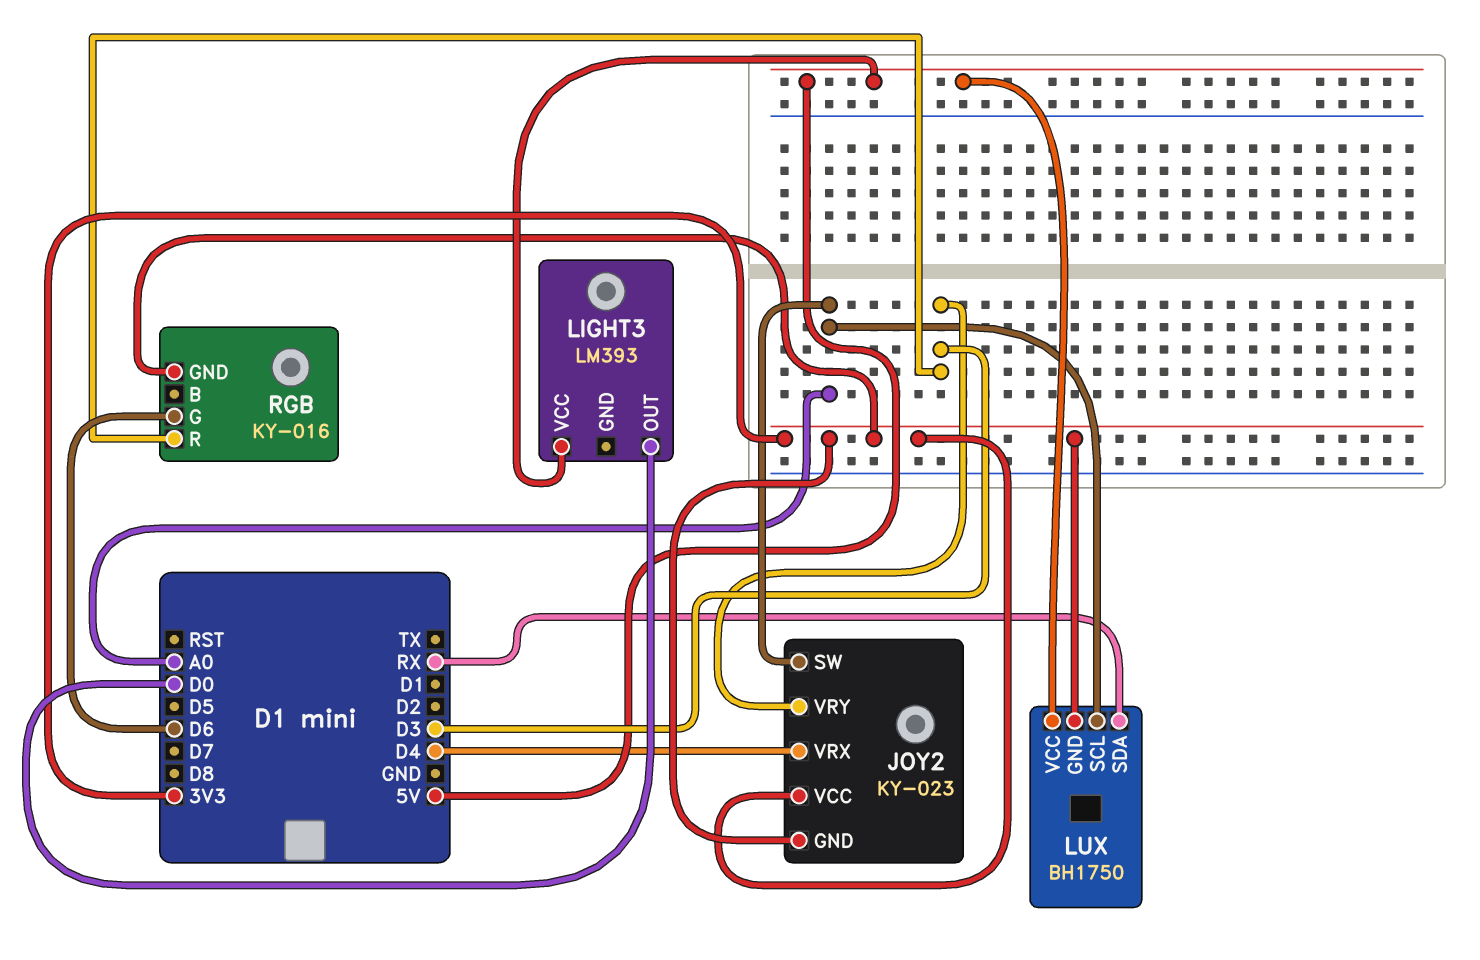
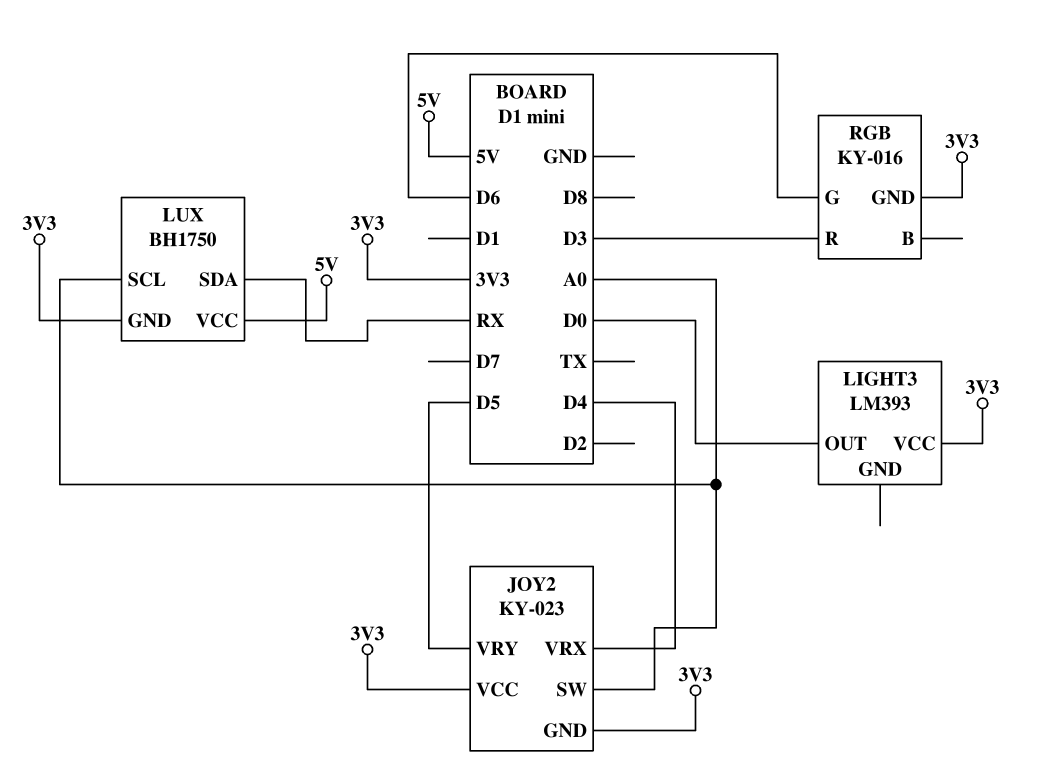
JOY2 pin VRY: D3 -> D5
LIGHT3 pin VCC: 5V -> 3V3

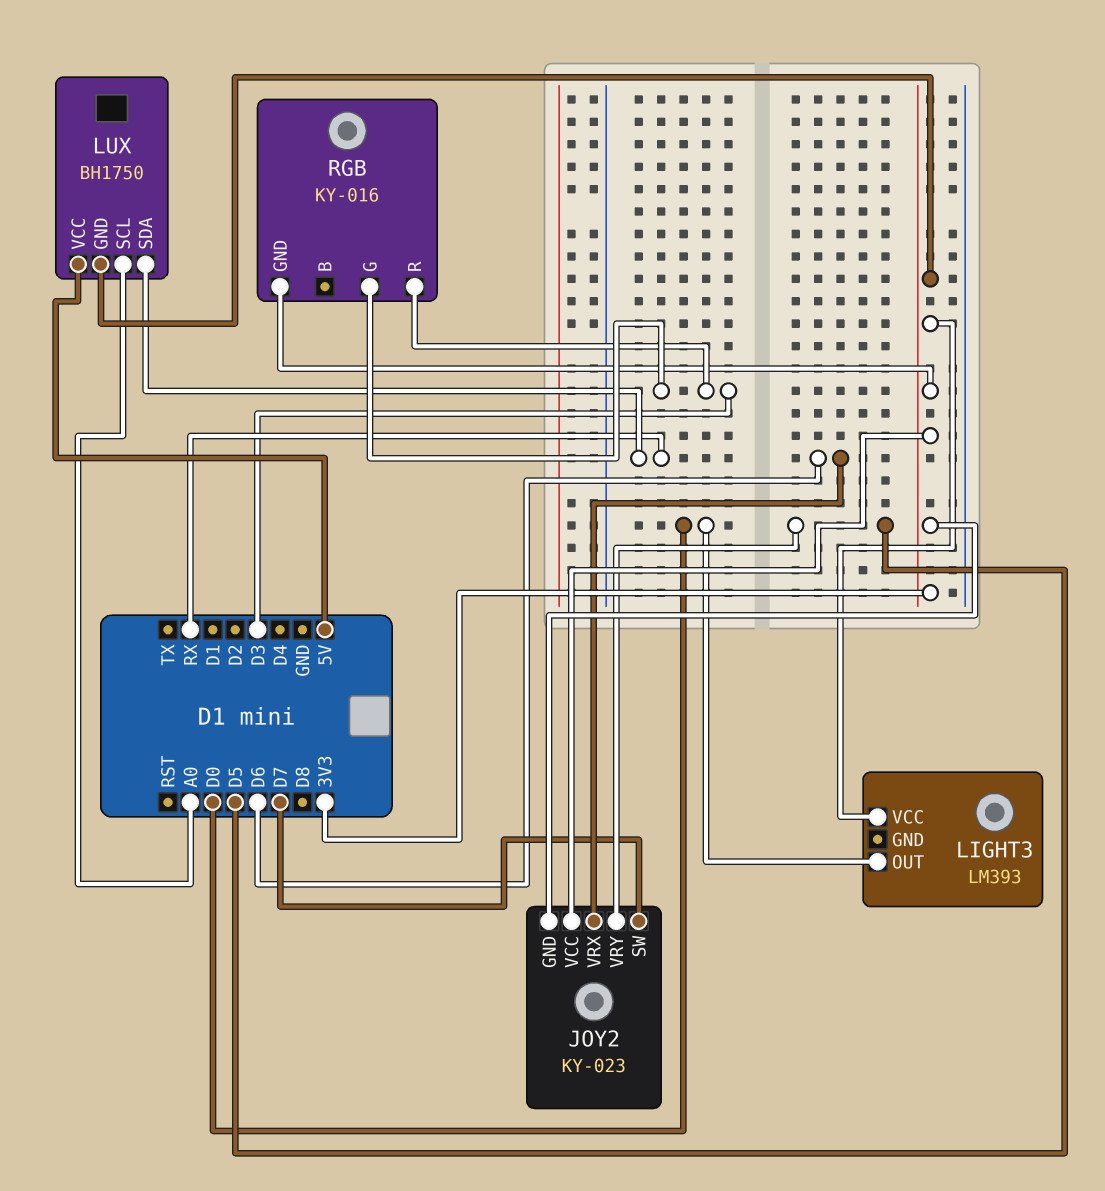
JOY2 pin SW: A0 -> D7
JOY2 pin VRX: D4 -> D6
RGB pin G: D6 -> D3

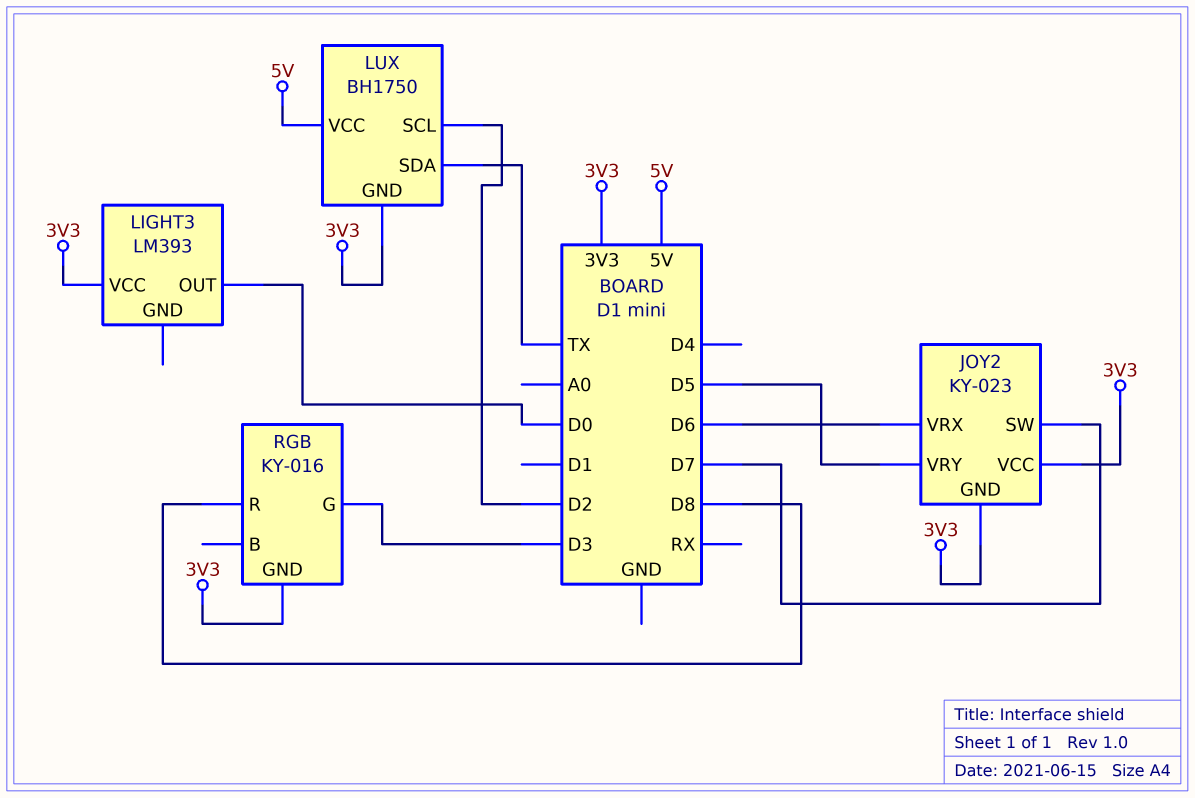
LUX pin SCL: A0 -> D2
LUX pin SDA: RX -> TX
RGB pin R: D3 -> D8

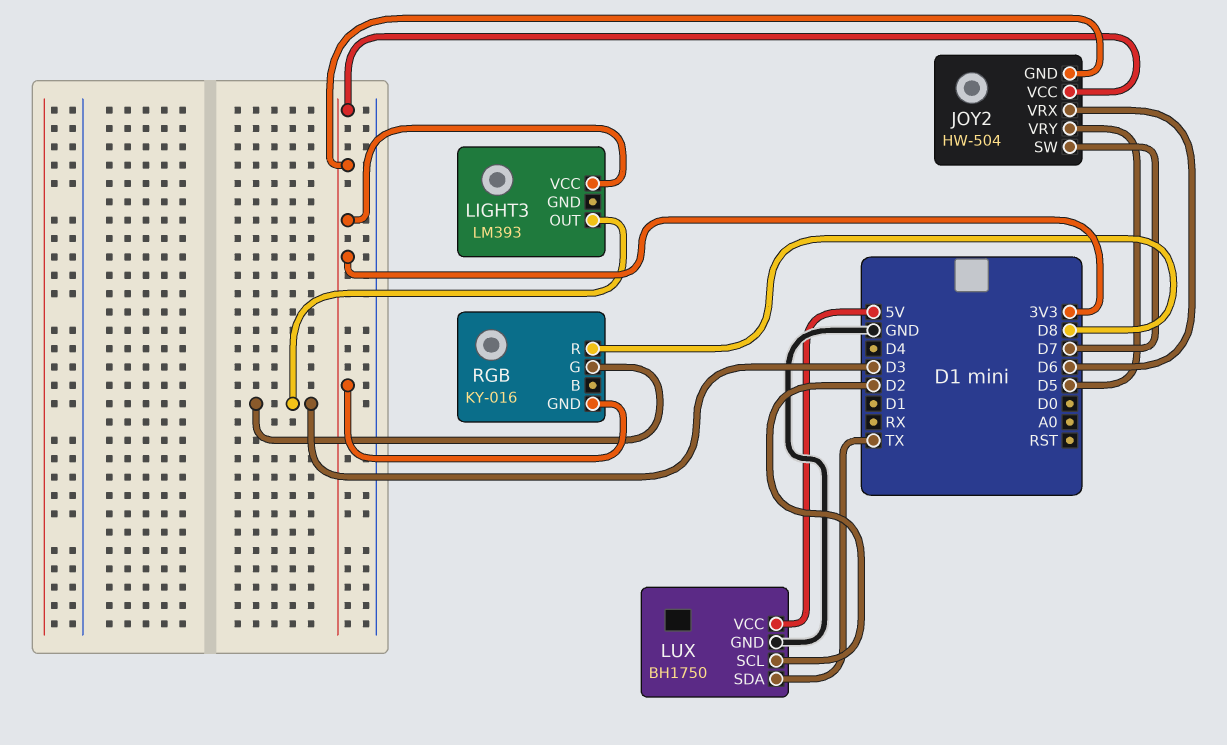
JOY2: KY-023 -> HW-504
LIGHT3 pin OUT: D0 -> D3
LUX pin GND: 3V3 -> GND

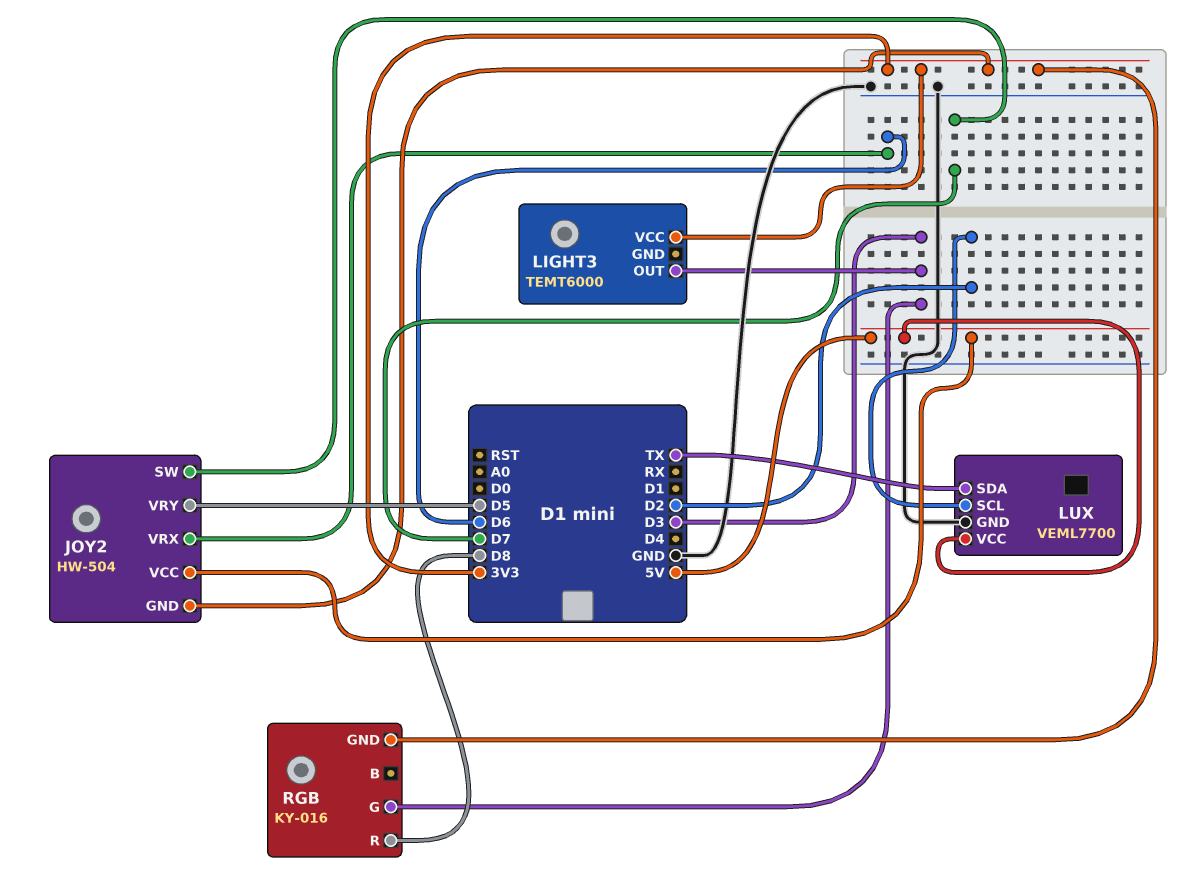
JOY2 pin VCC: 3V3 -> 5V
LIGHT3: LM393 -> TEMT6000
LUX: BH1750 -> VEML7700

